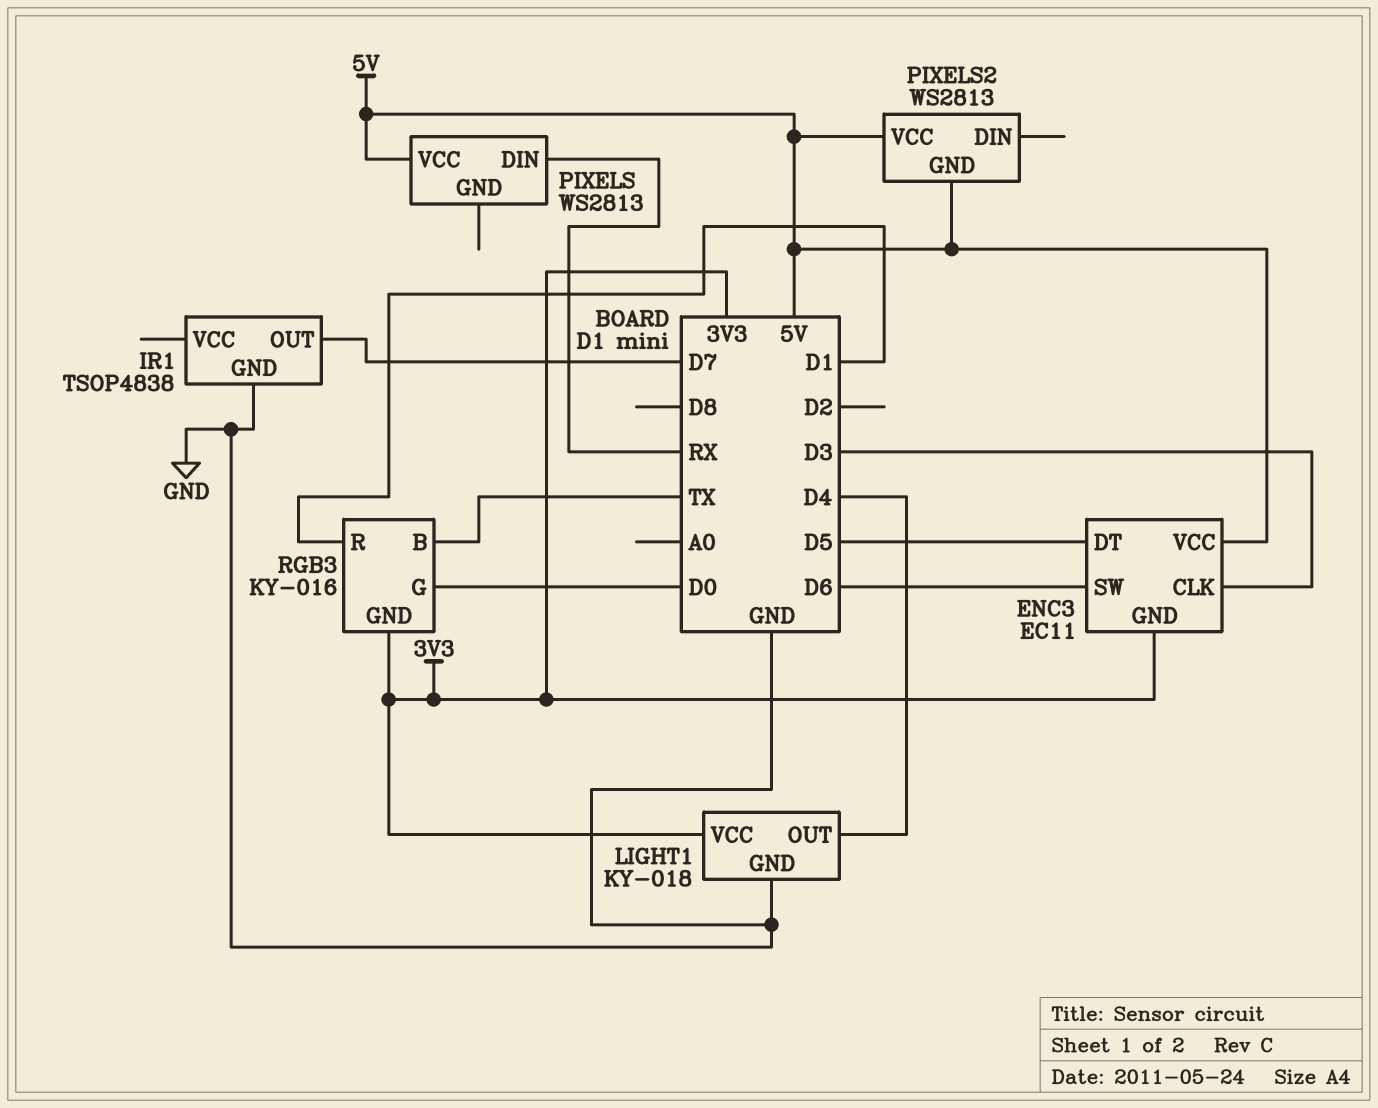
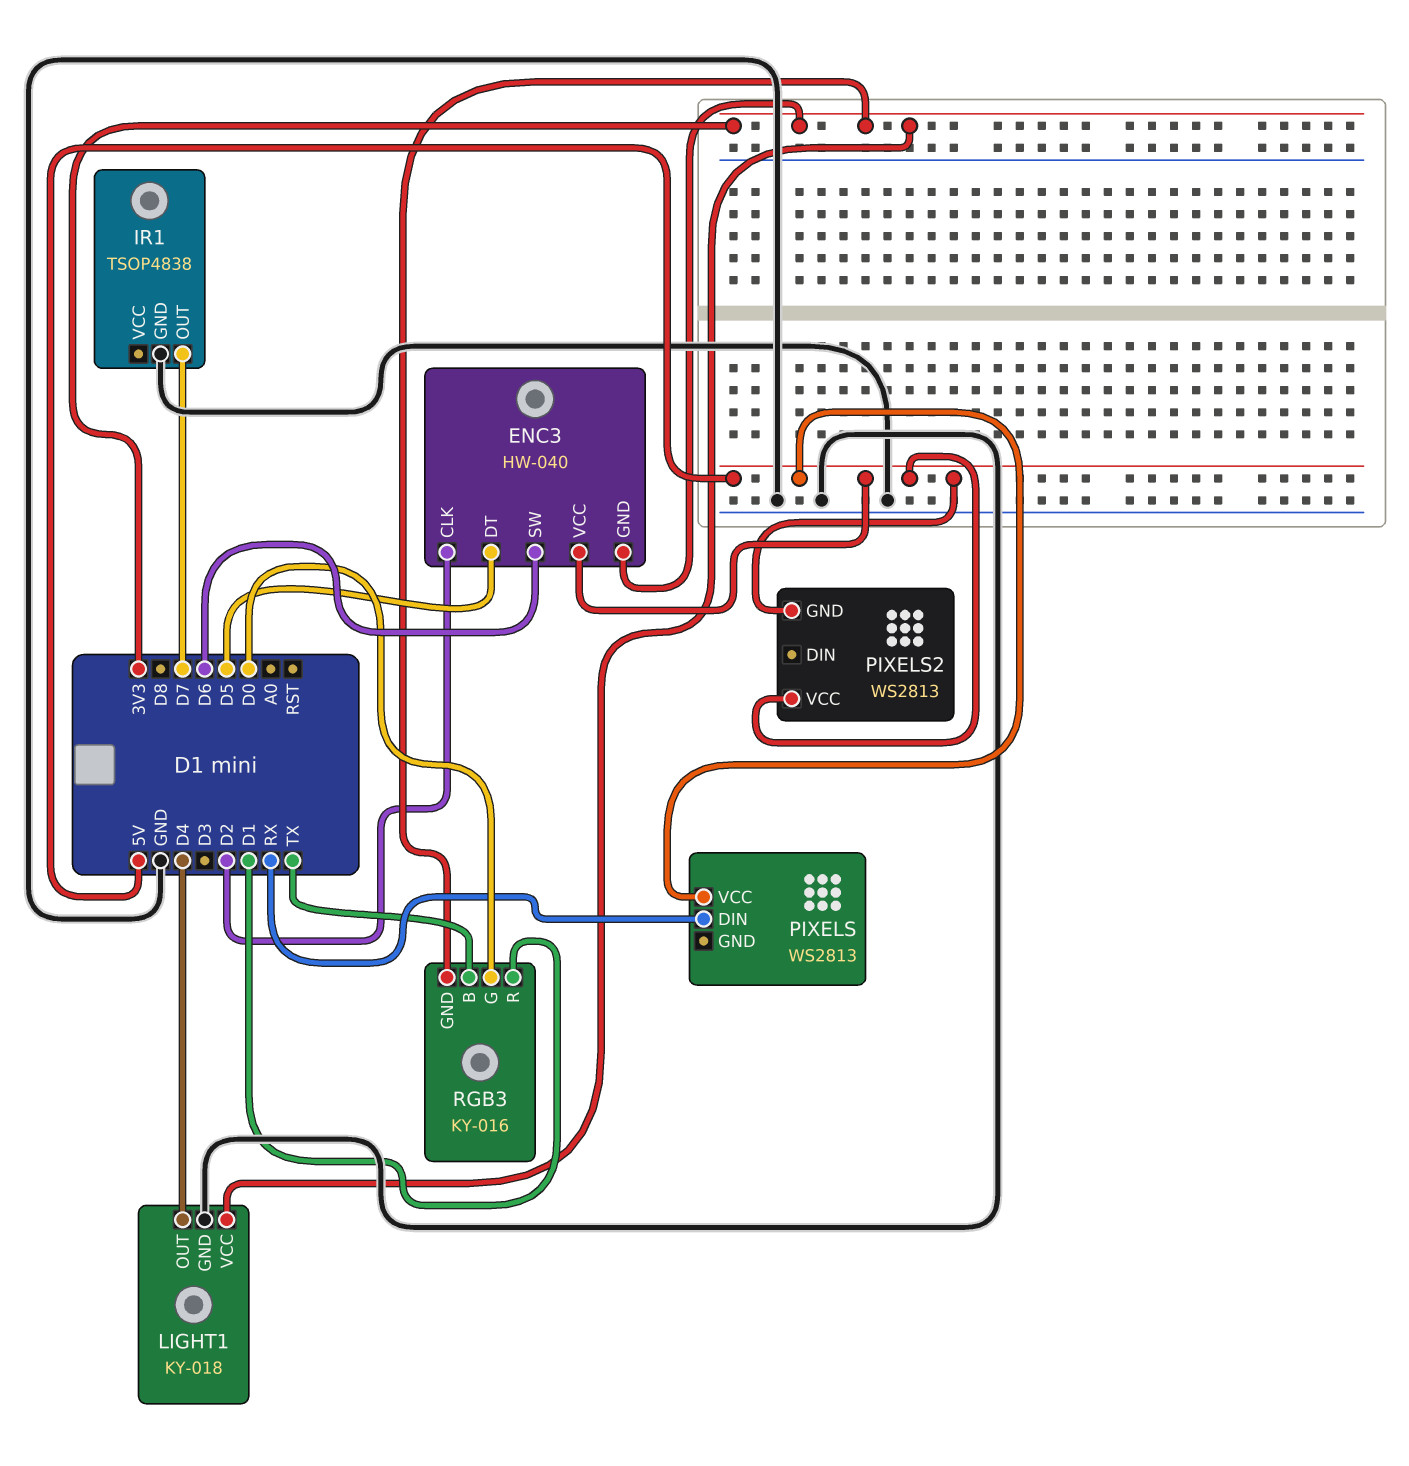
ENC3: EC11 -> HW-040
ENC3 pin CLK: D3 -> D2

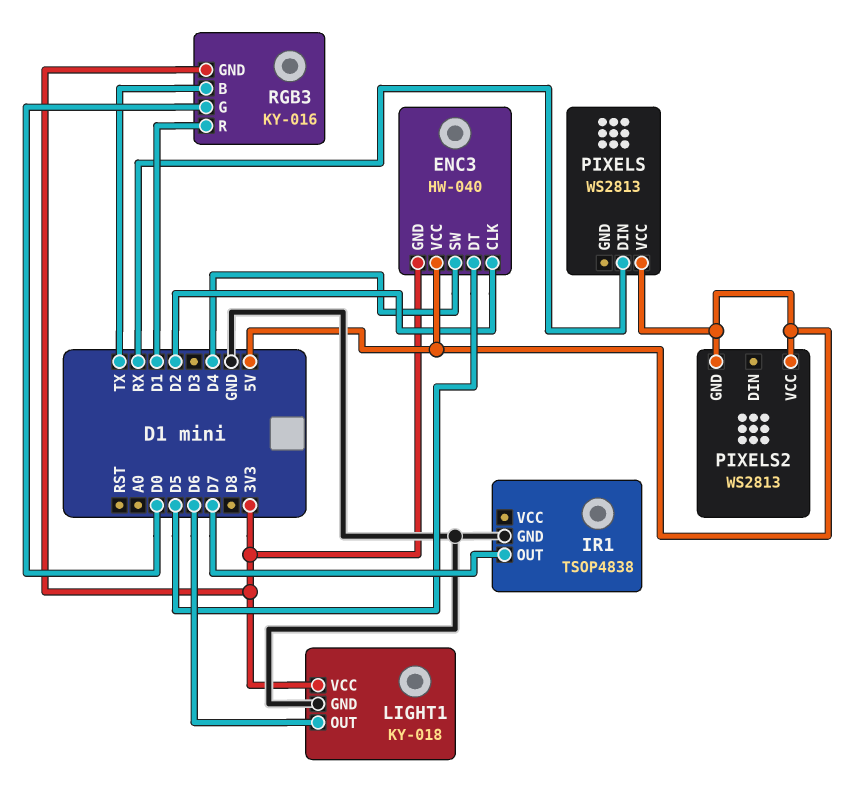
ENC3 pin SW: D6 -> D4
LIGHT1 pin OUT: D4 -> D6

